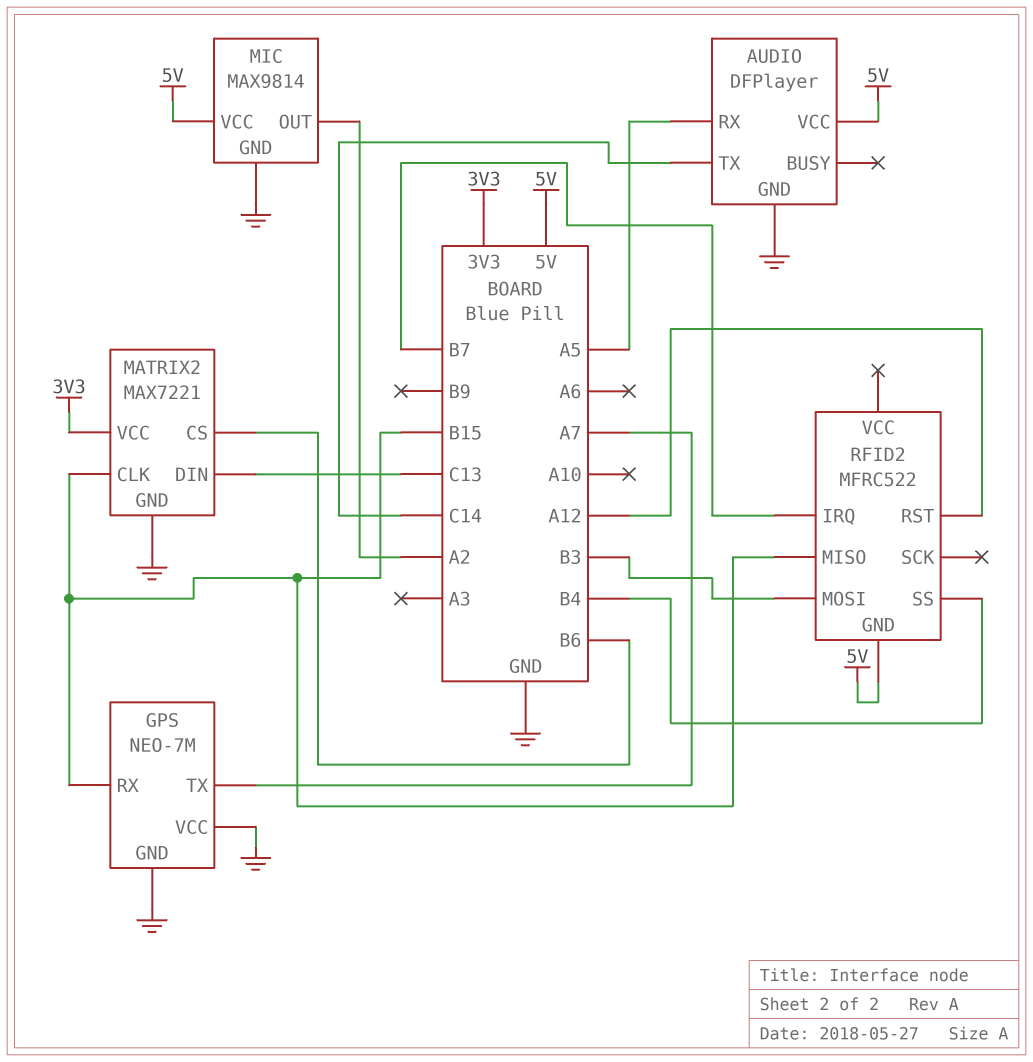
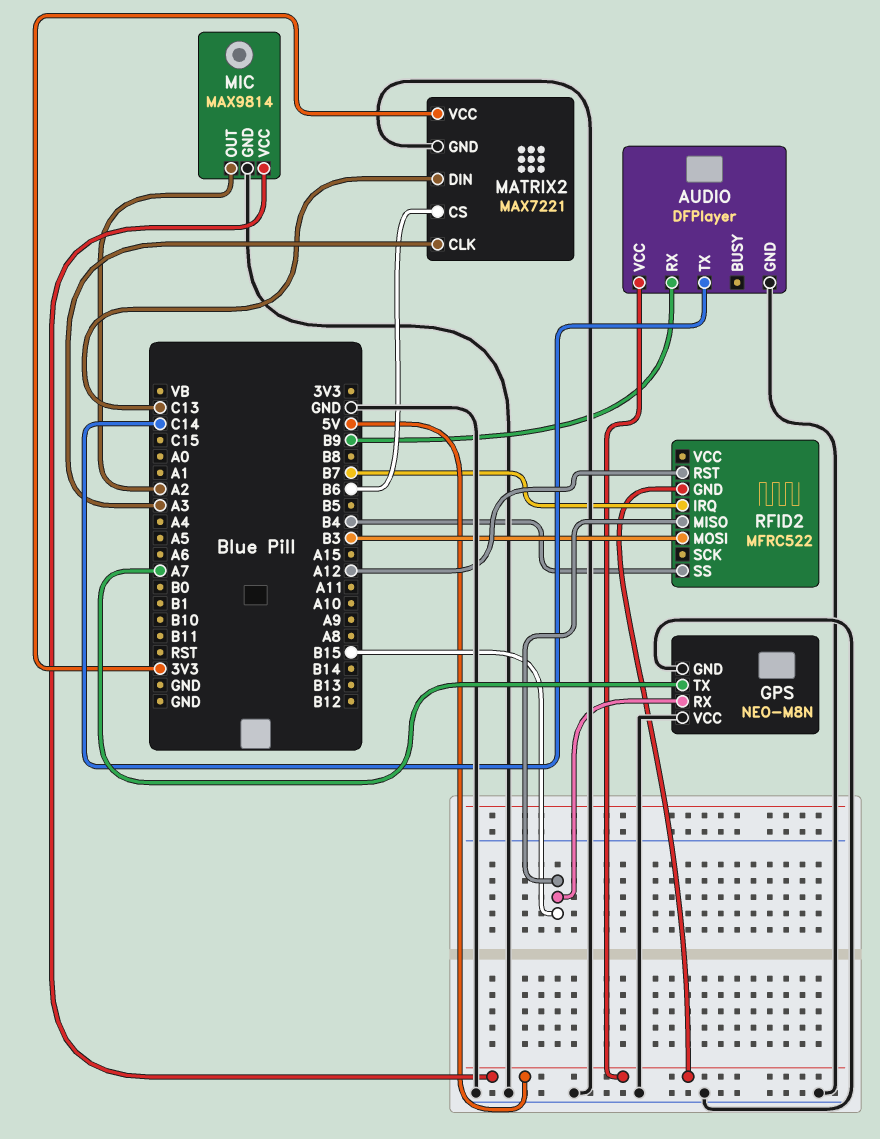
AUDIO pin RX: A5 -> B9
GPS: NEO-7M -> NEO-M8N
MATRIX2 pin CLK: B15 -> A3

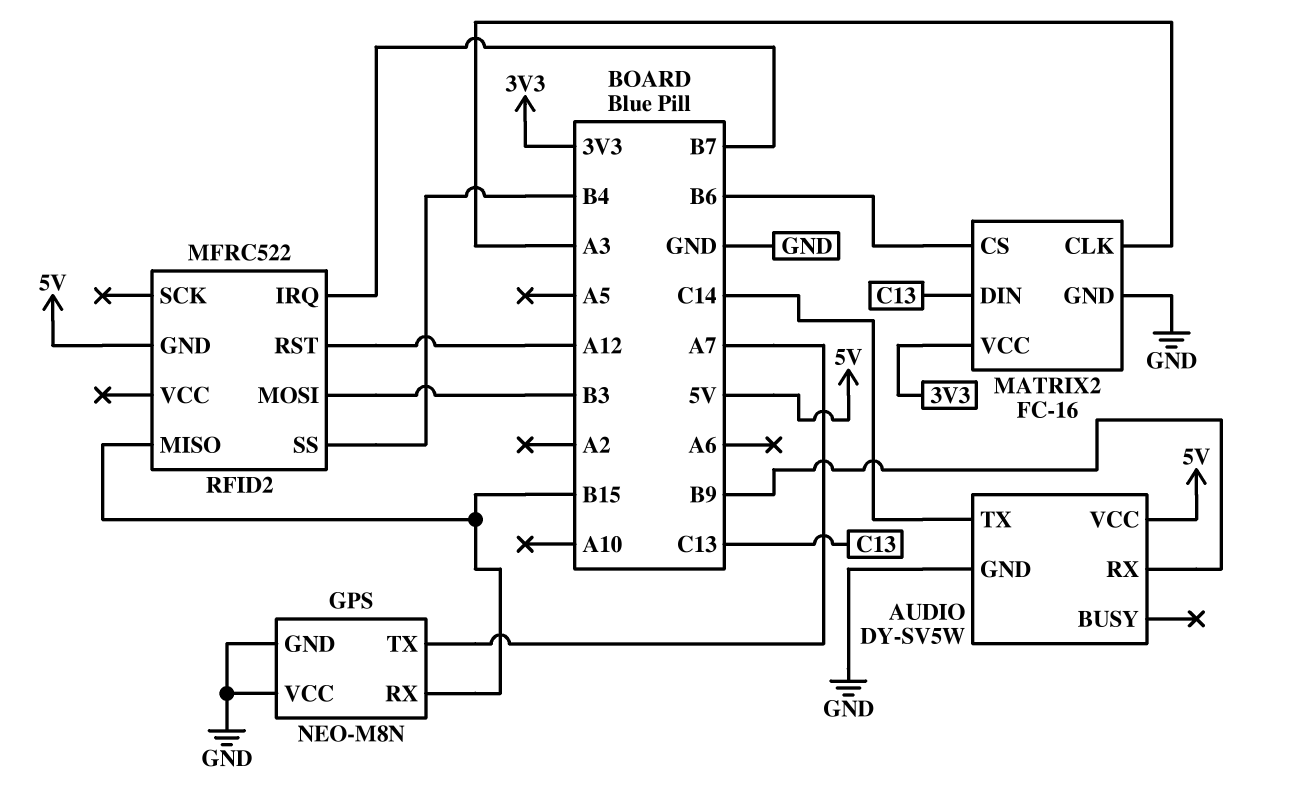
AUDIO: DFPlayer -> DY-SV5W
MATRIX2: MAX7221 -> FC-16
MIC: MAX9814 -> none
MIC pin GND: GND -> none
MIC pin OUT: A2 -> none
MIC pin VCC: 5V -> none

